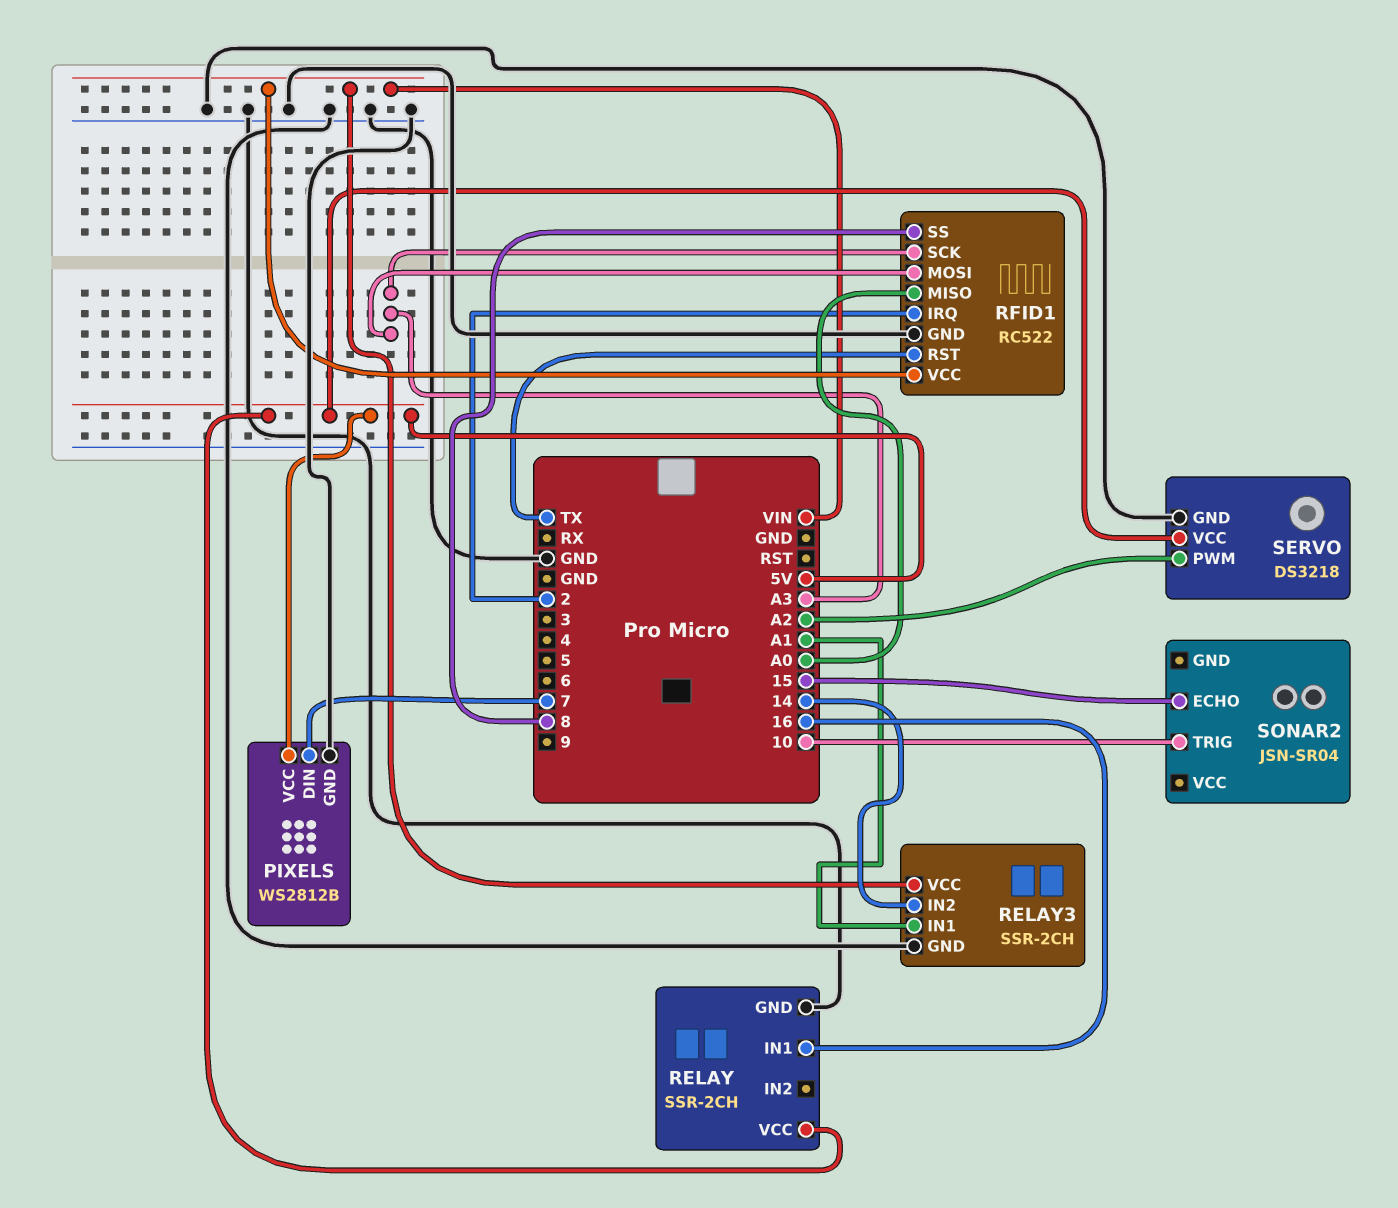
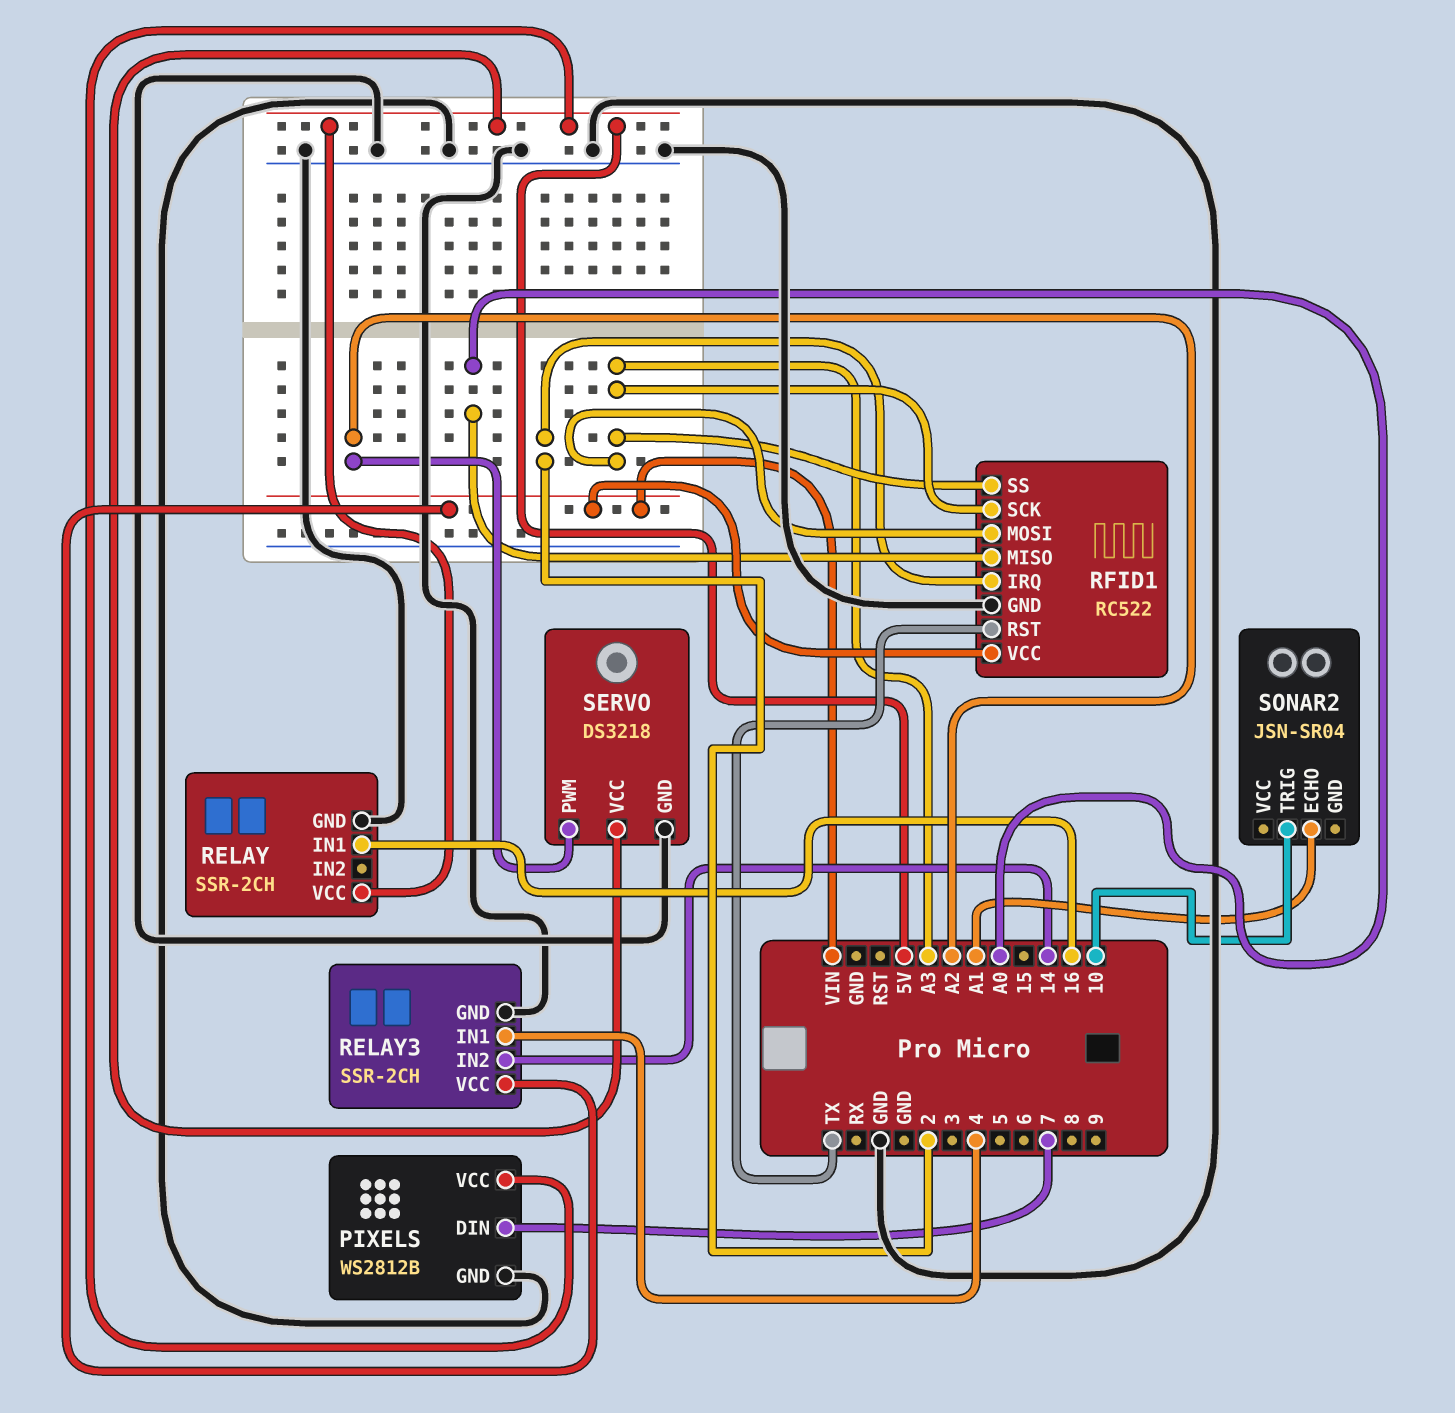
RELAY3 pin IN1: A1 -> 4
RFID1 pin SS: 8 -> A3
SONAR2 pin ECHO: 15 -> A1

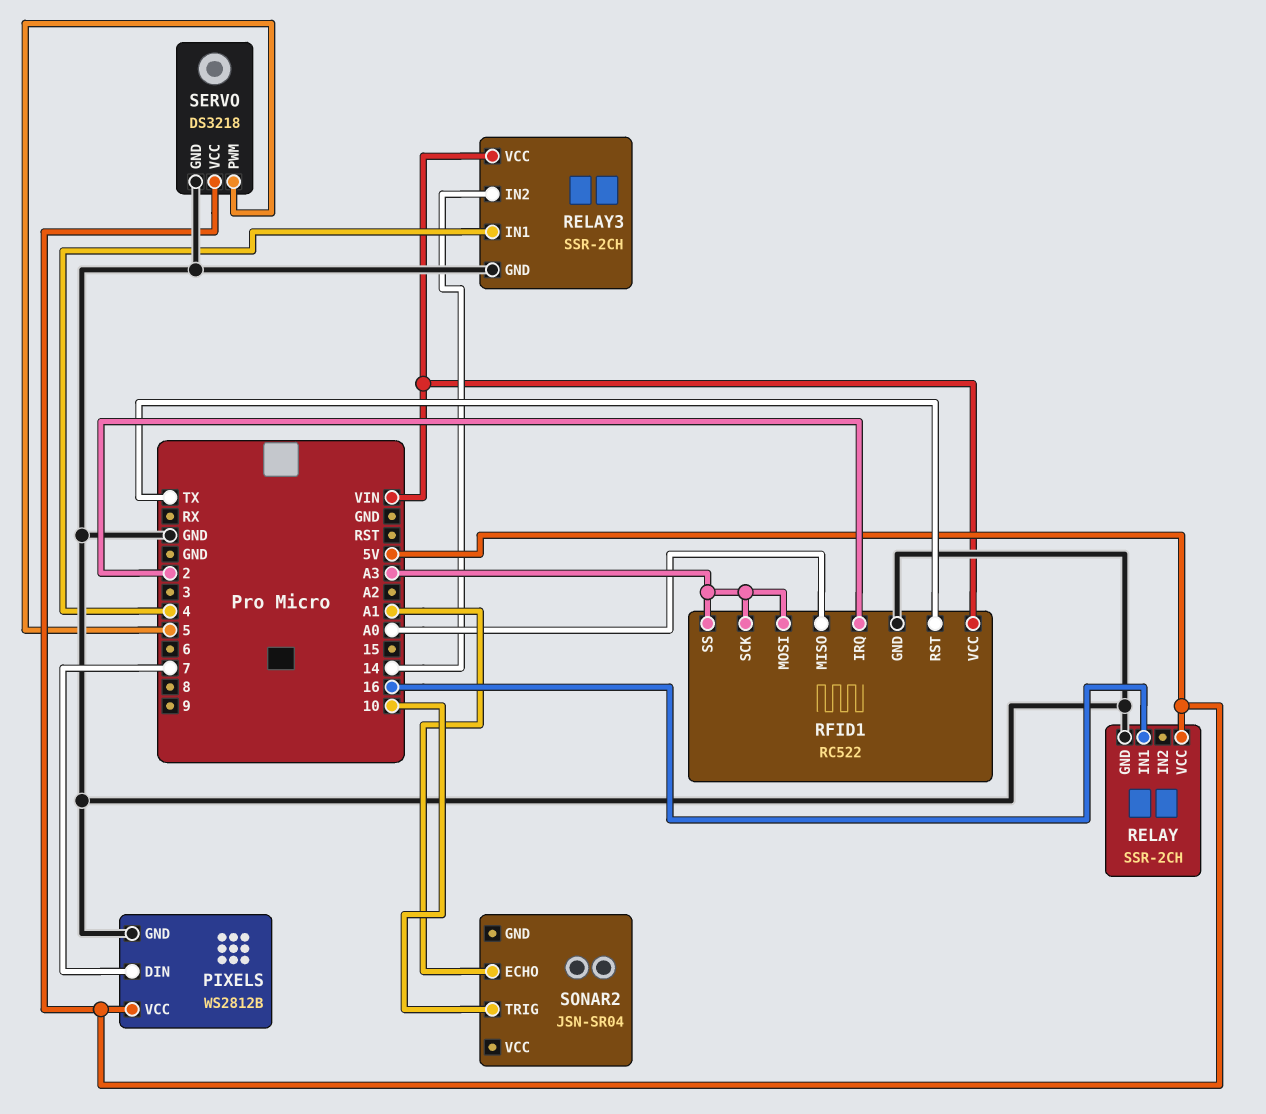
SERVO pin PWM: A2 -> 5

